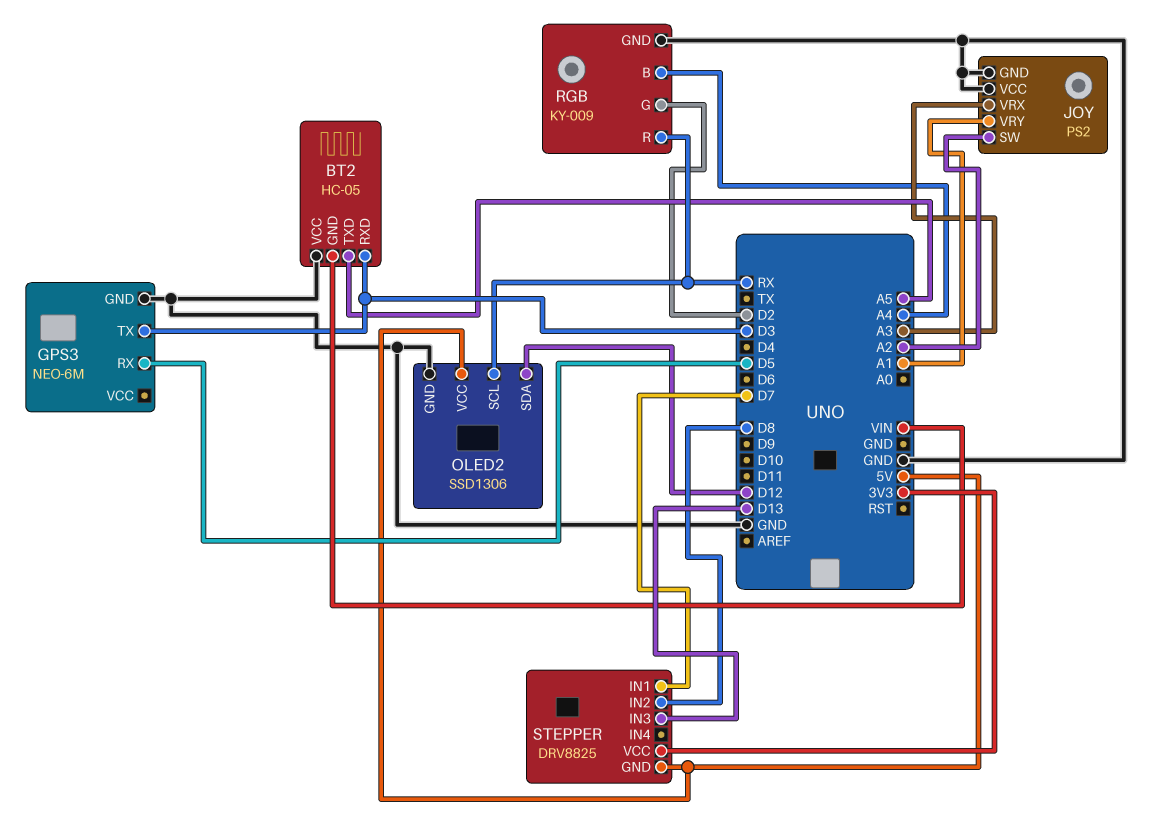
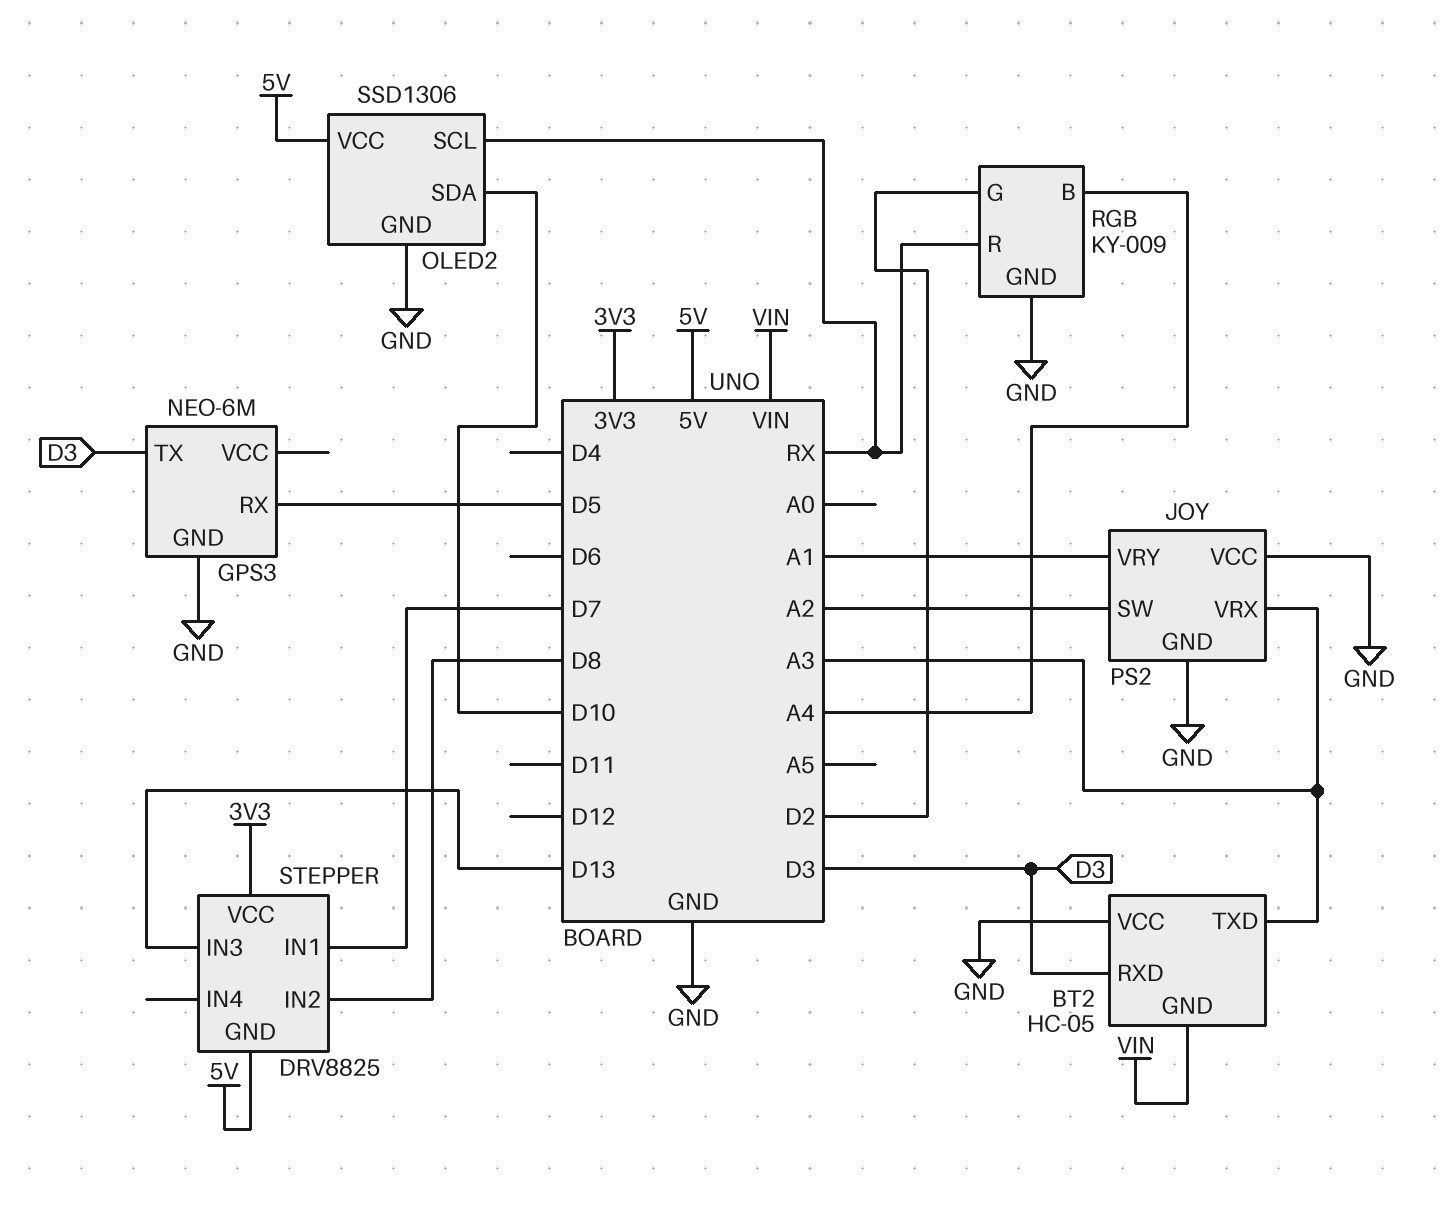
BT2 pin TXD: A5 -> A3
OLED2 pin SDA: D12 -> D10

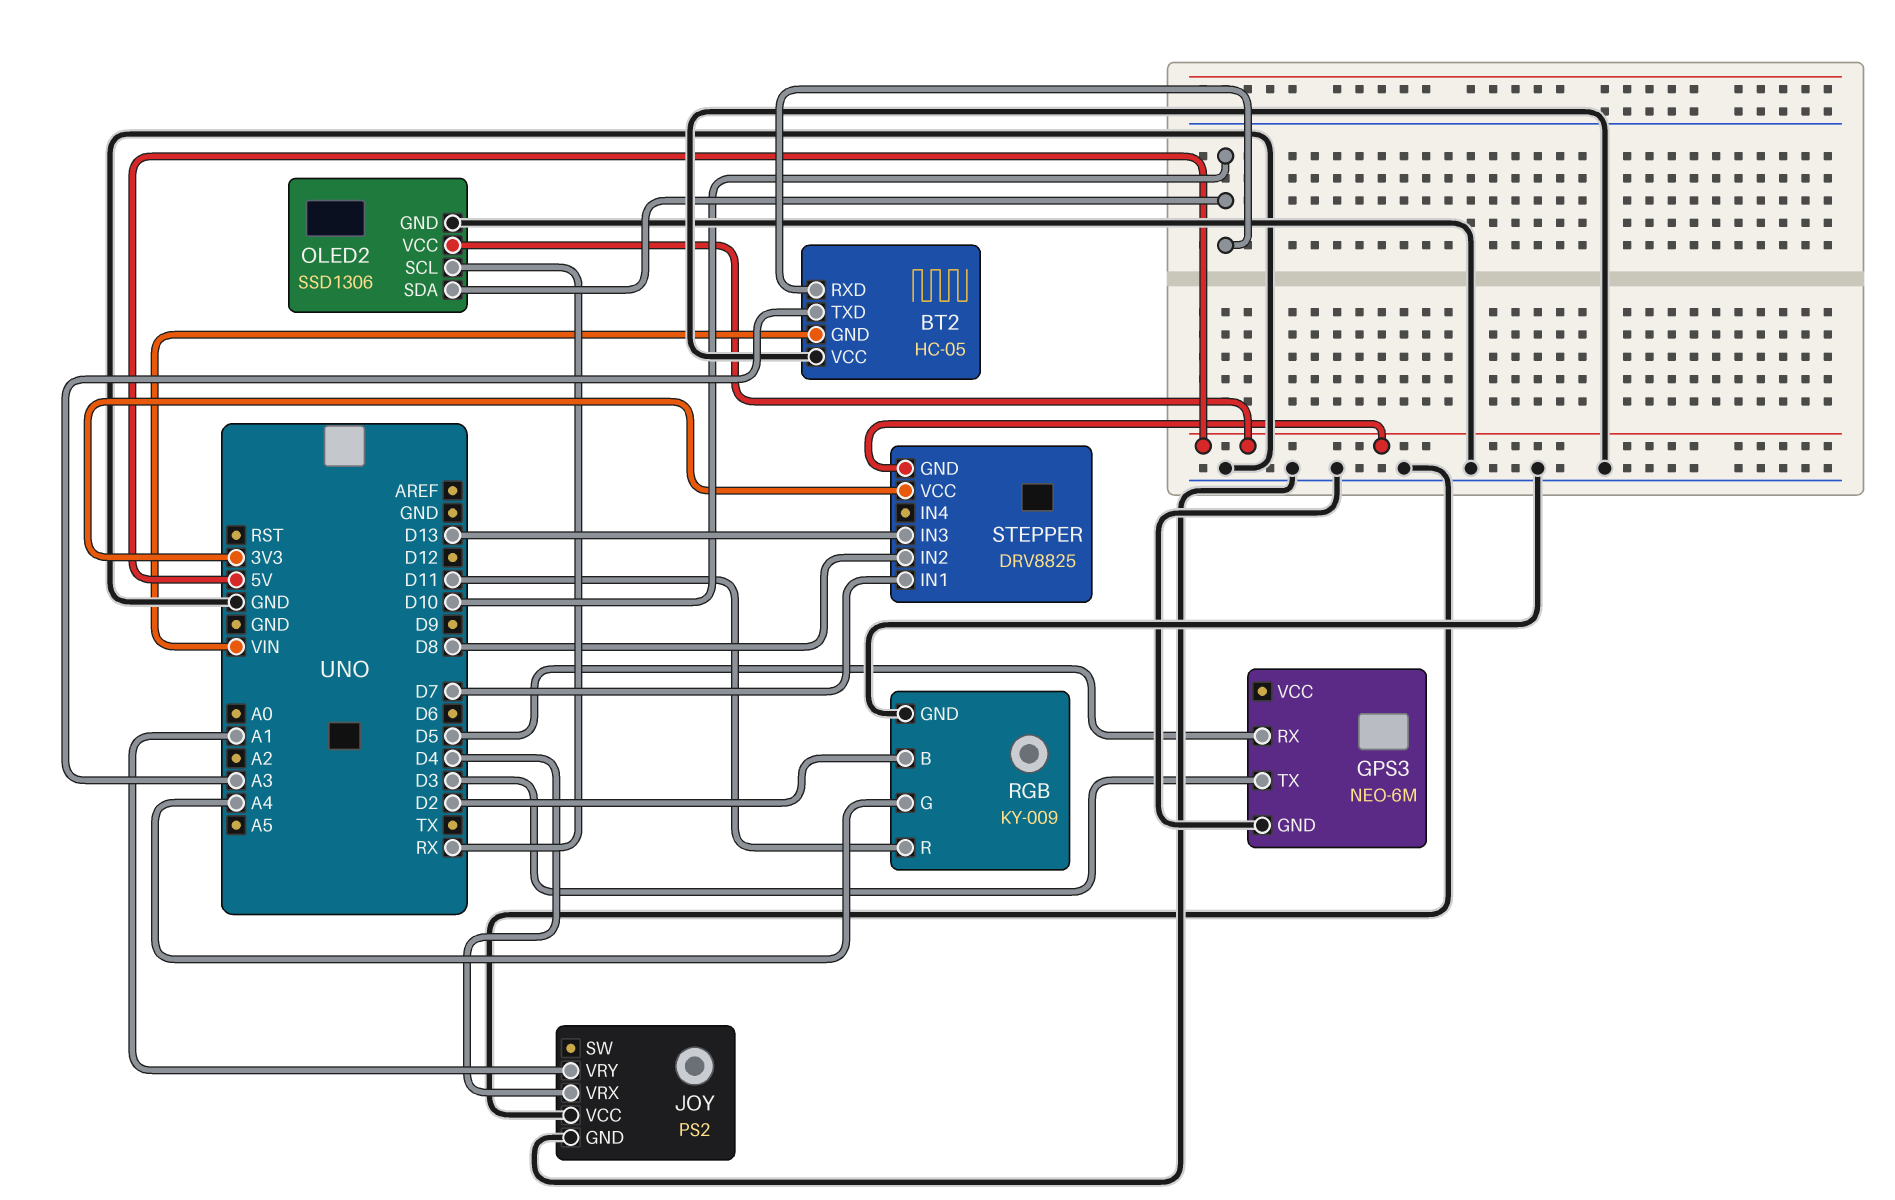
BT2 pin RXD: D3 -> D10
JOY pin SW: A2 -> none
JOY pin VRX: A3 -> D4
RGB pin B: A4 -> D2
RGB pin G: D2 -> A4
RGB pin R: RX -> D11

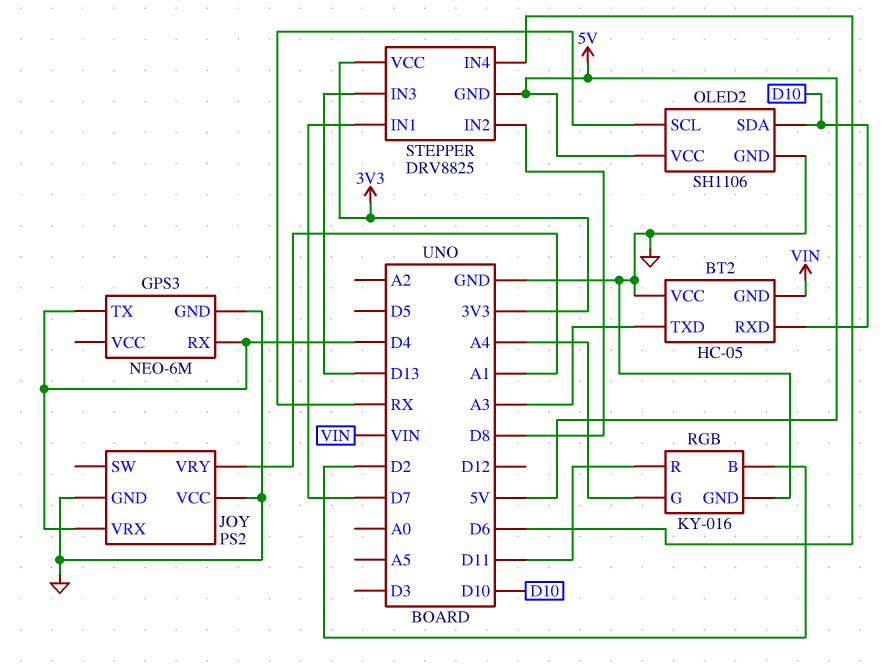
GPS3 pin RX: D5 -> D4
GPS3 pin TX: D3 -> D4
OLED2: SSD1306 -> SH1106
RGB: KY-009 -> KY-016
STEPPER pin IN4: none -> D6

